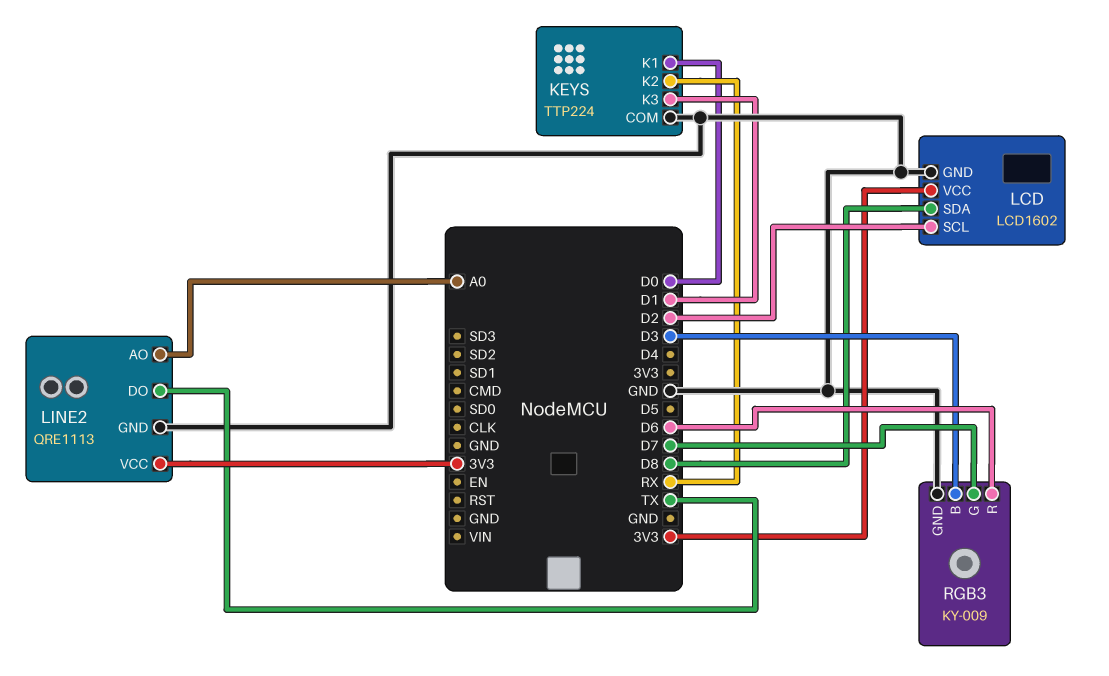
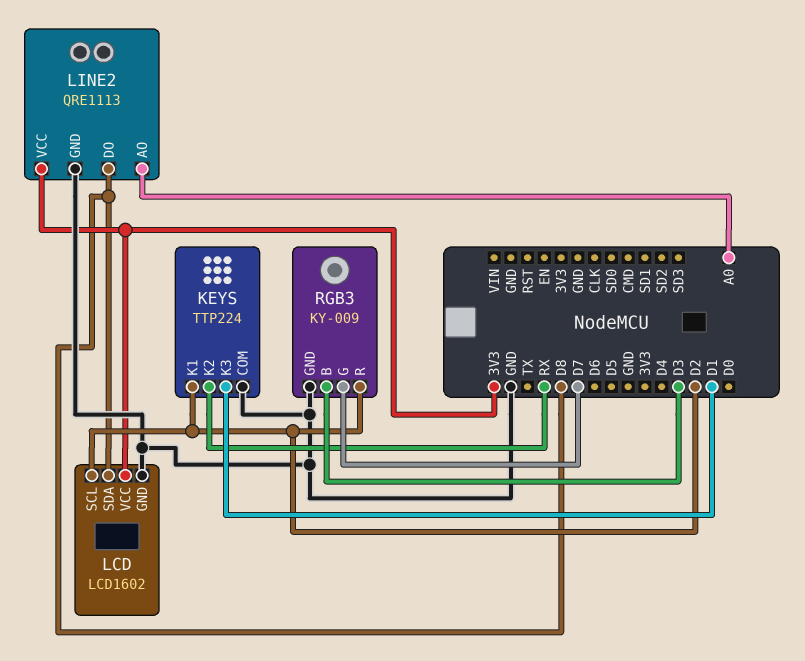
KEYS pin K1: D0 -> D2
LINE2 pin DO: TX -> D8
RGB3 pin R: D6 -> D2

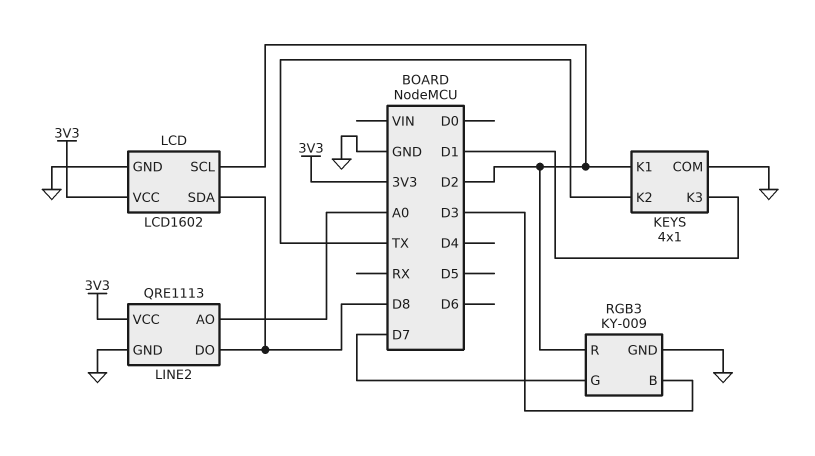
KEYS: TTP224 -> 4x1
KEYS pin K2: RX -> TX

